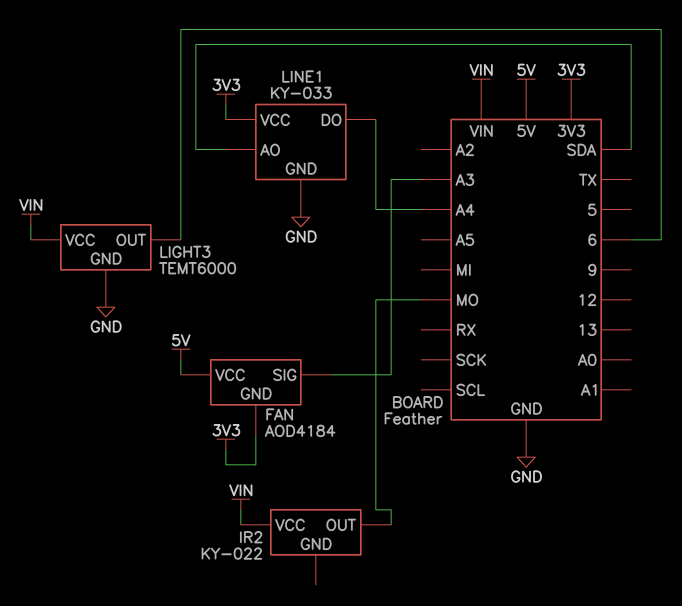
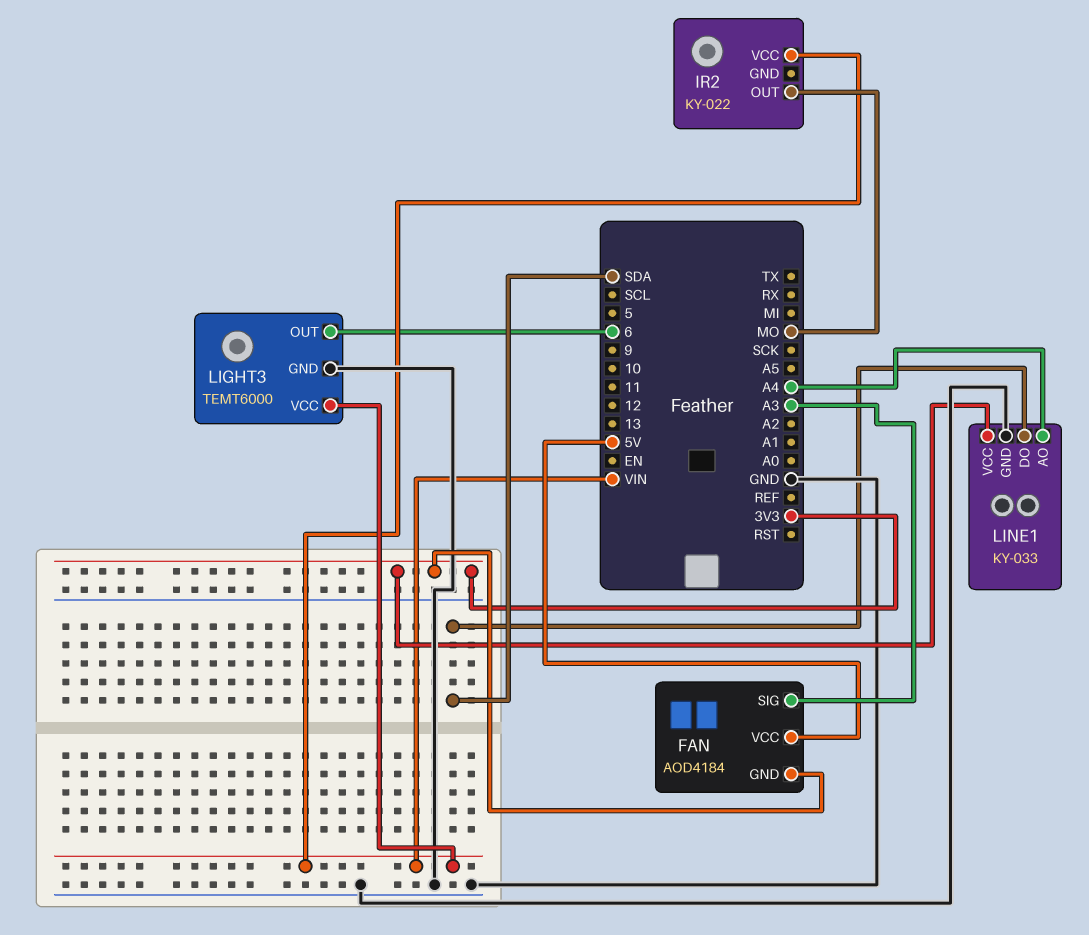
LINE1 pin AO: SDA -> A4
LINE1 pin DO: A4 -> SDA

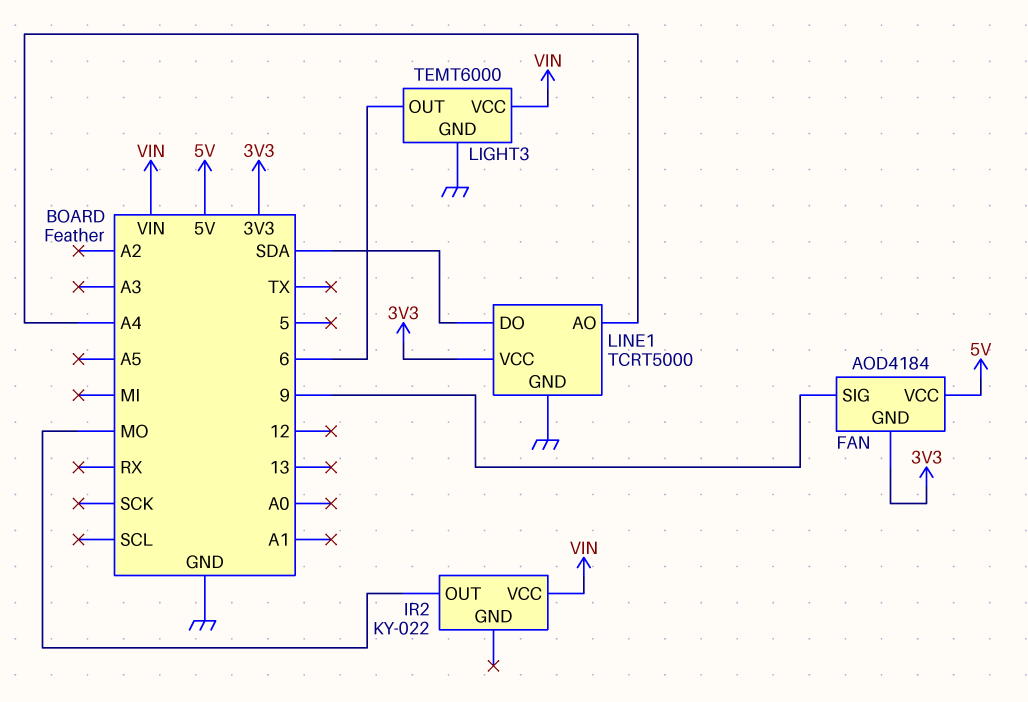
FAN pin SIG: A3 -> 9
LINE1: KY-033 -> TCRT5000

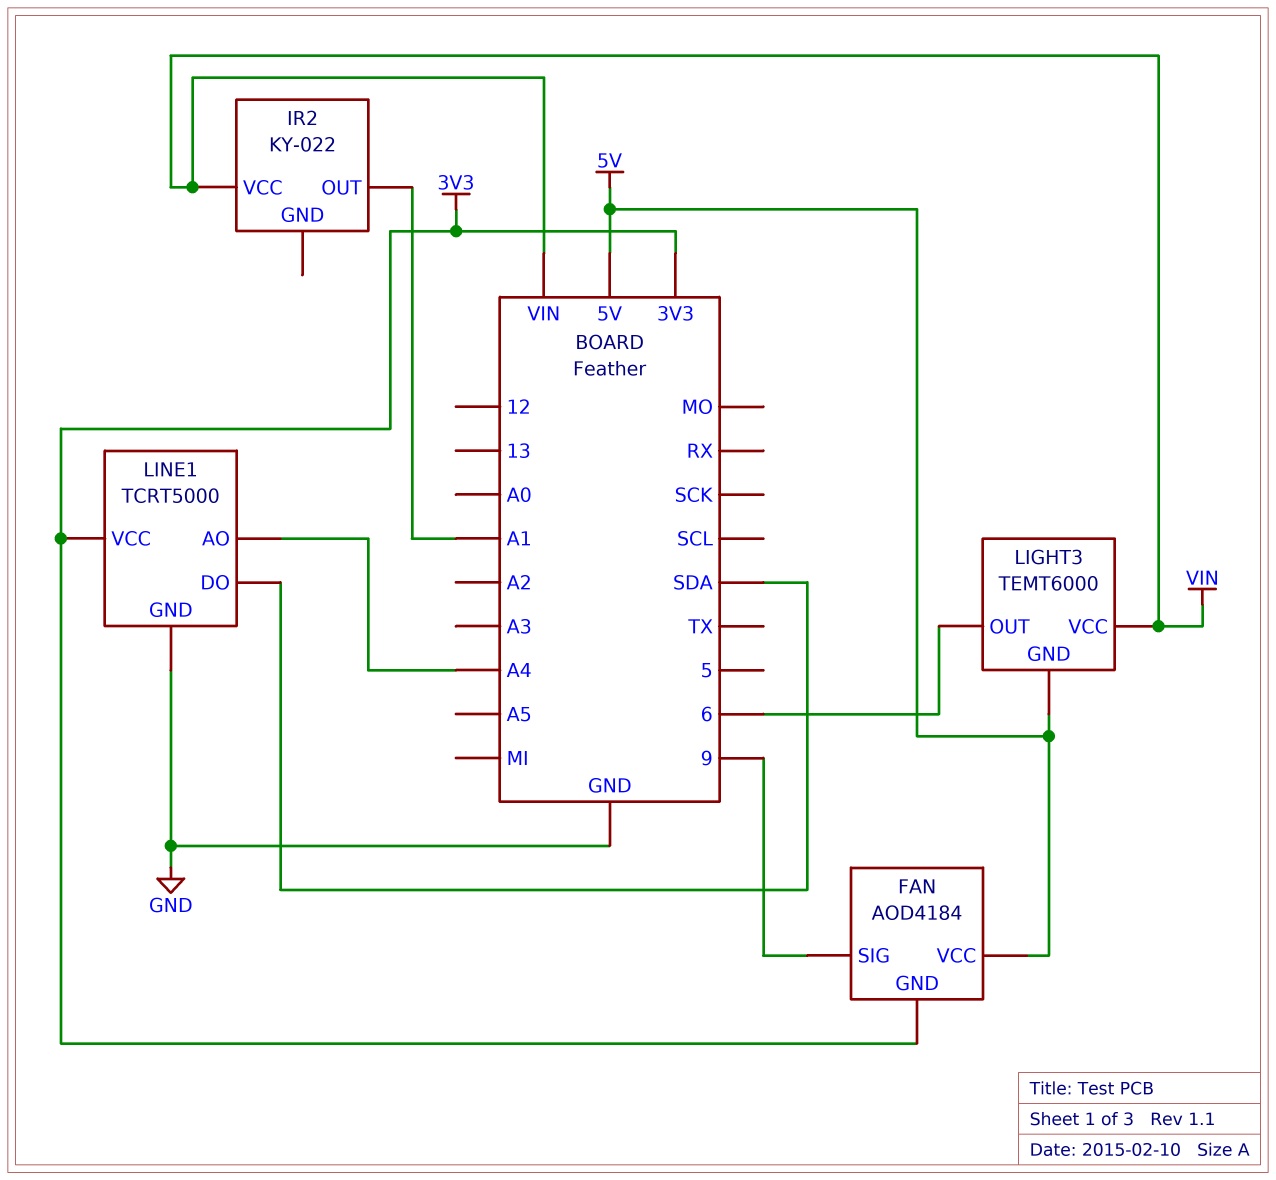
IR2 pin OUT: MO -> A1
LIGHT3 pin GND: GND -> 5V

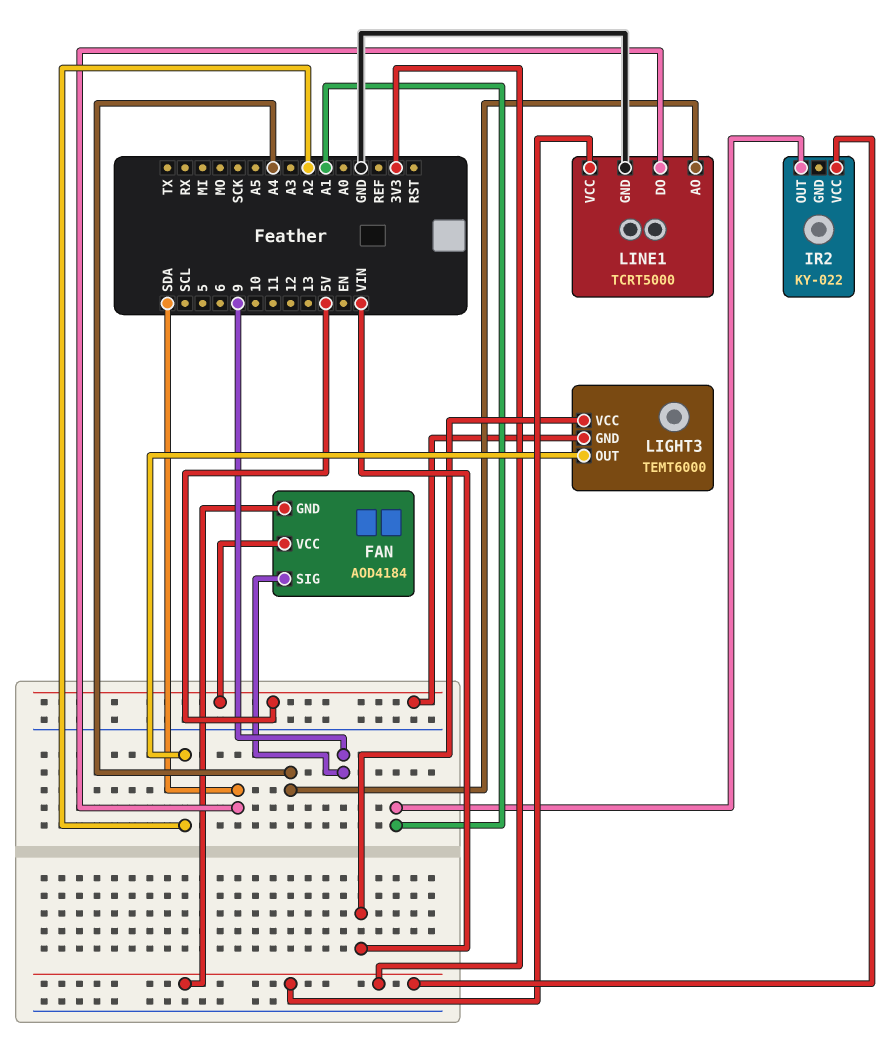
IR2 pin VCC: VIN -> 3V3
LIGHT3 pin OUT: 6 -> A2

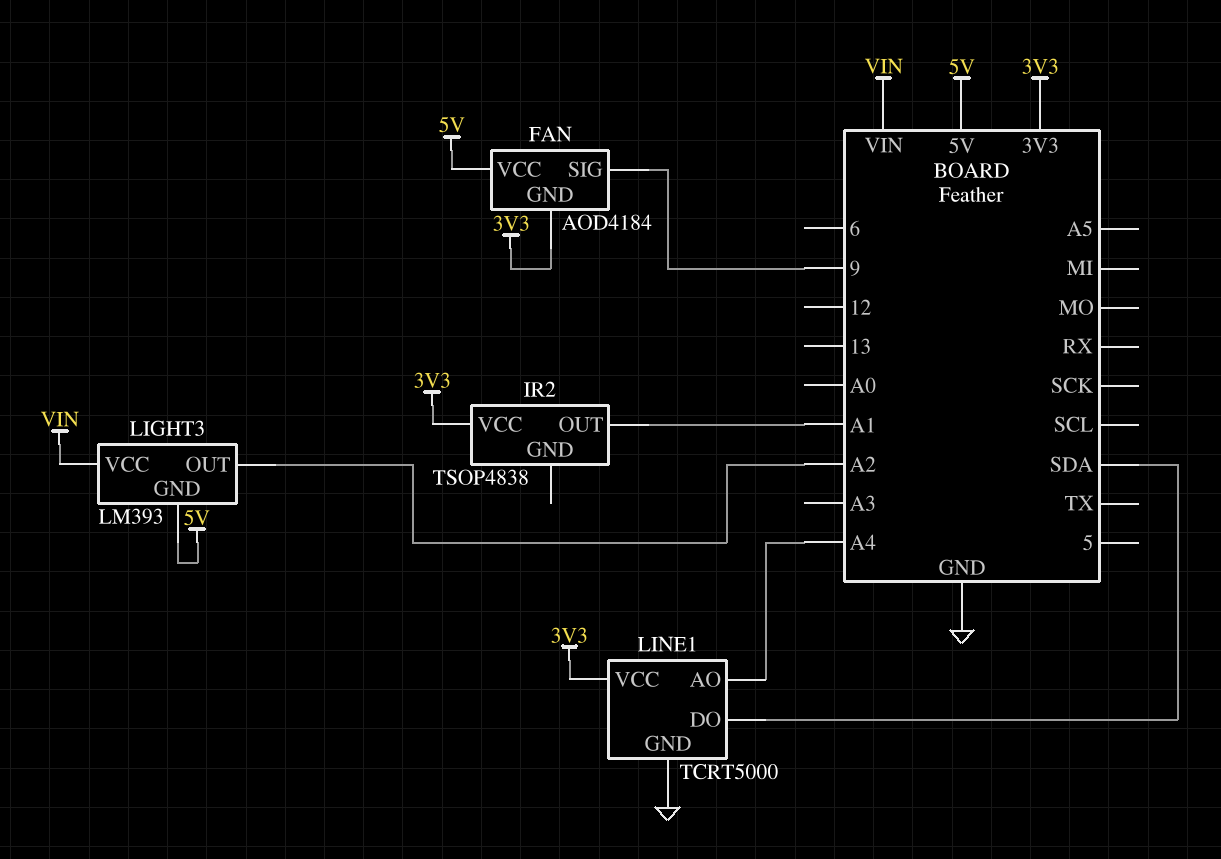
IR2: KY-022 -> TSOP4838
LIGHT3: TEMT6000 -> LM393

